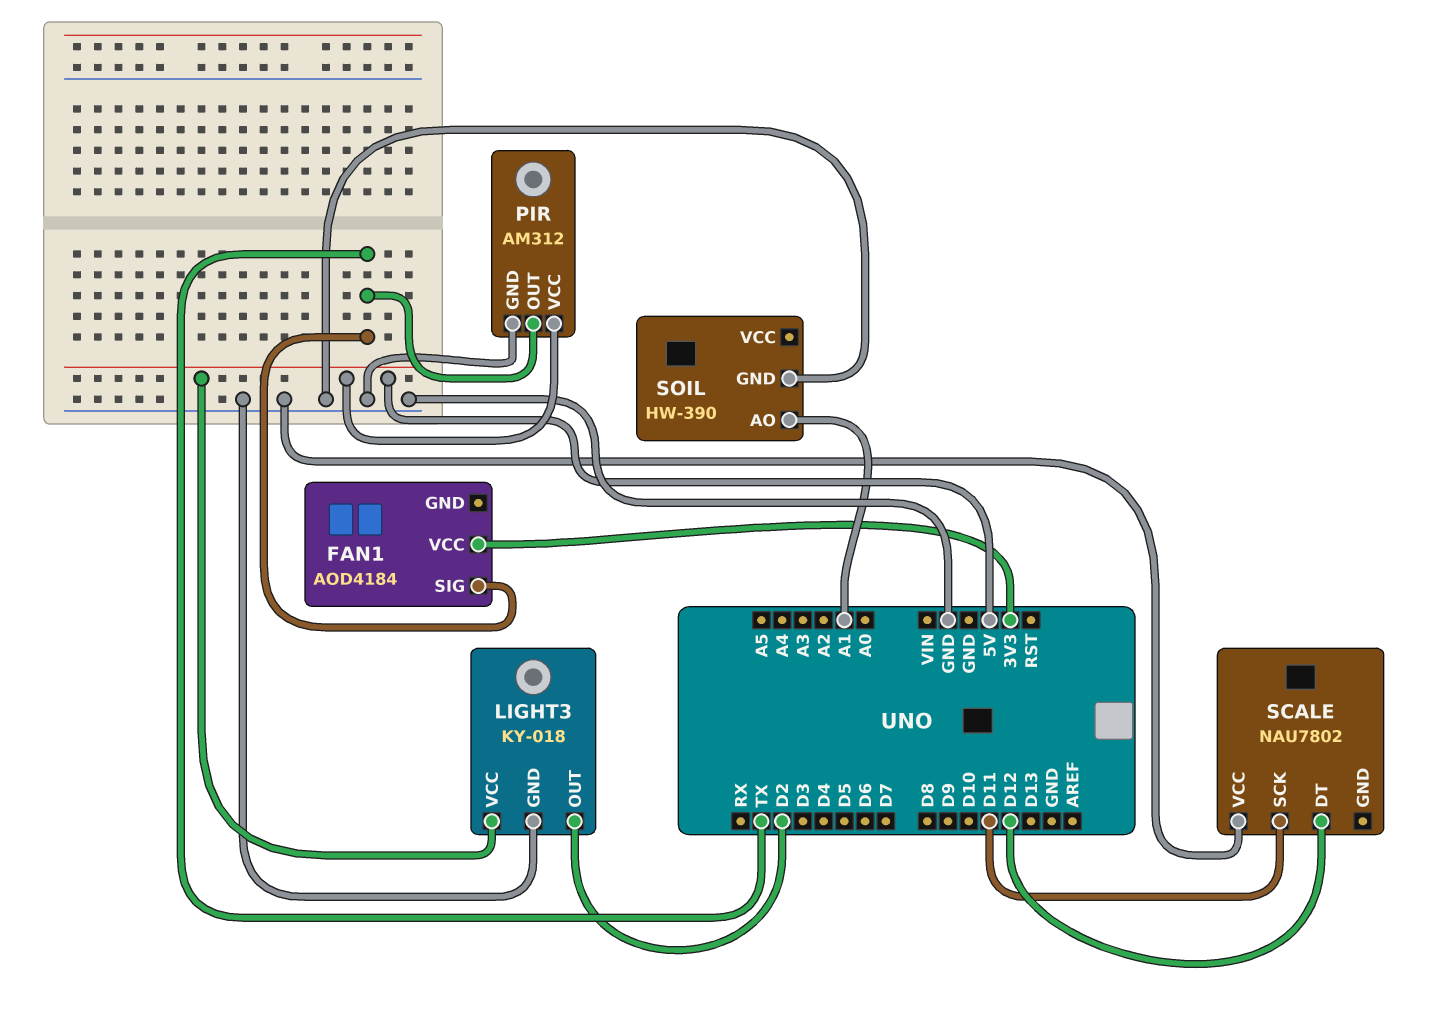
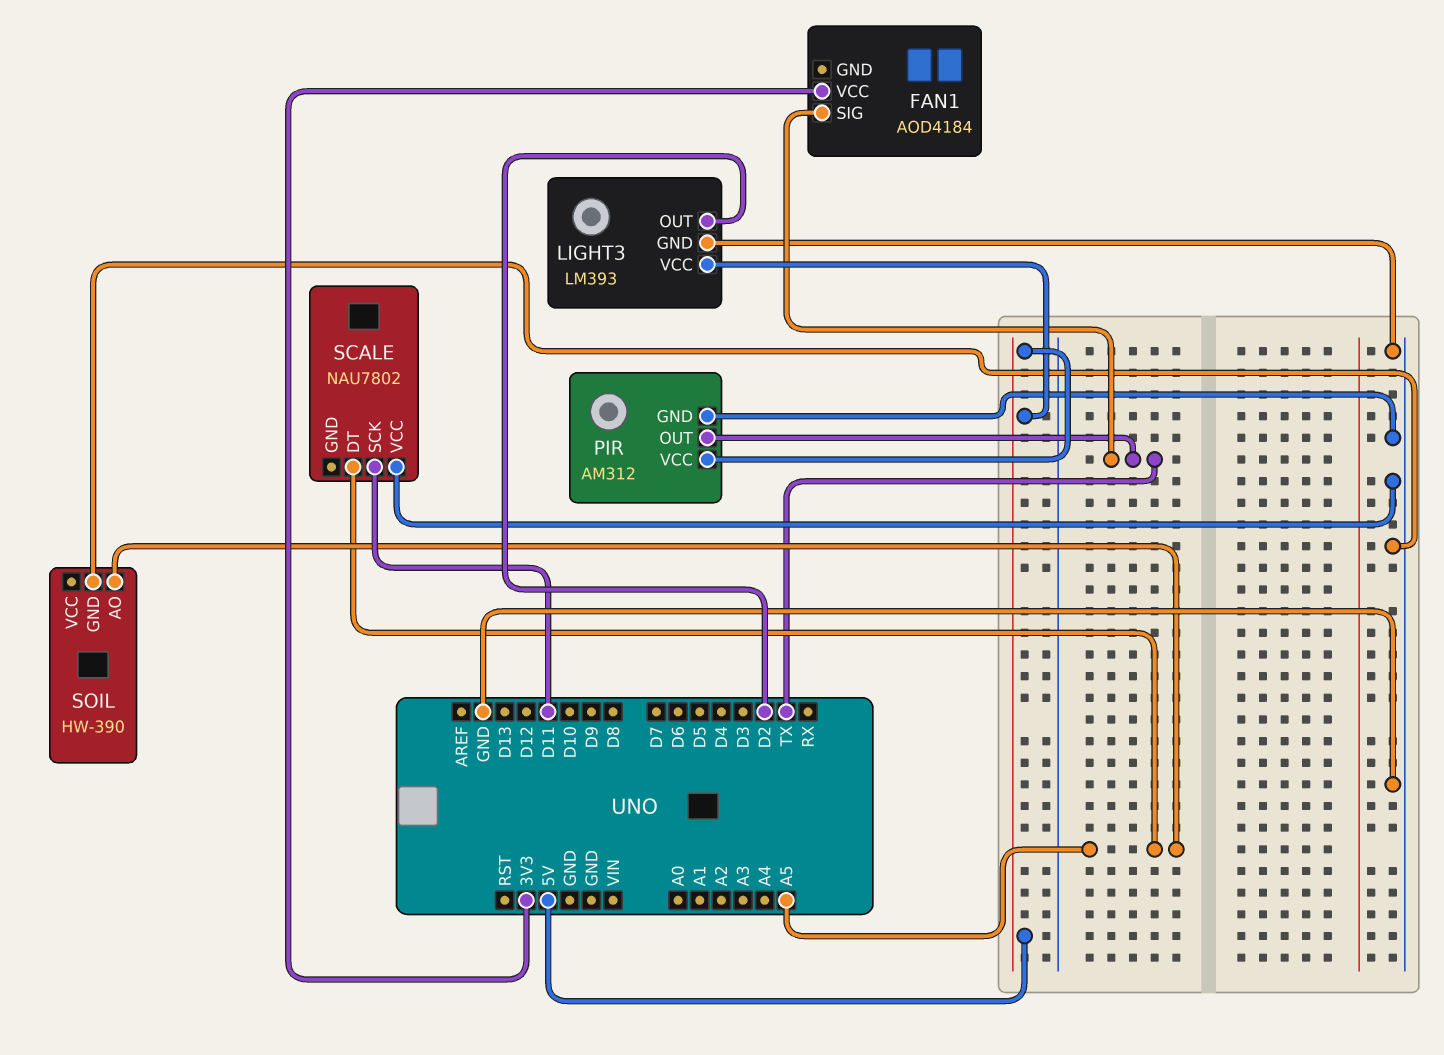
LIGHT3: KY-018 -> LM393
SCALE pin DT: D12 -> A5
SOIL pin AO: A1 -> A5

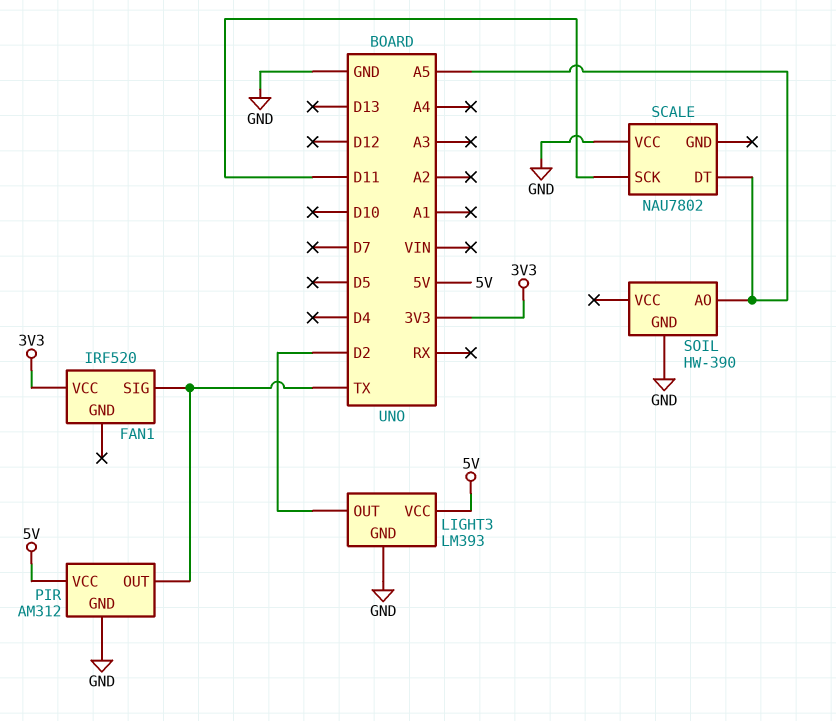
FAN1: AOD4184 -> IRF520

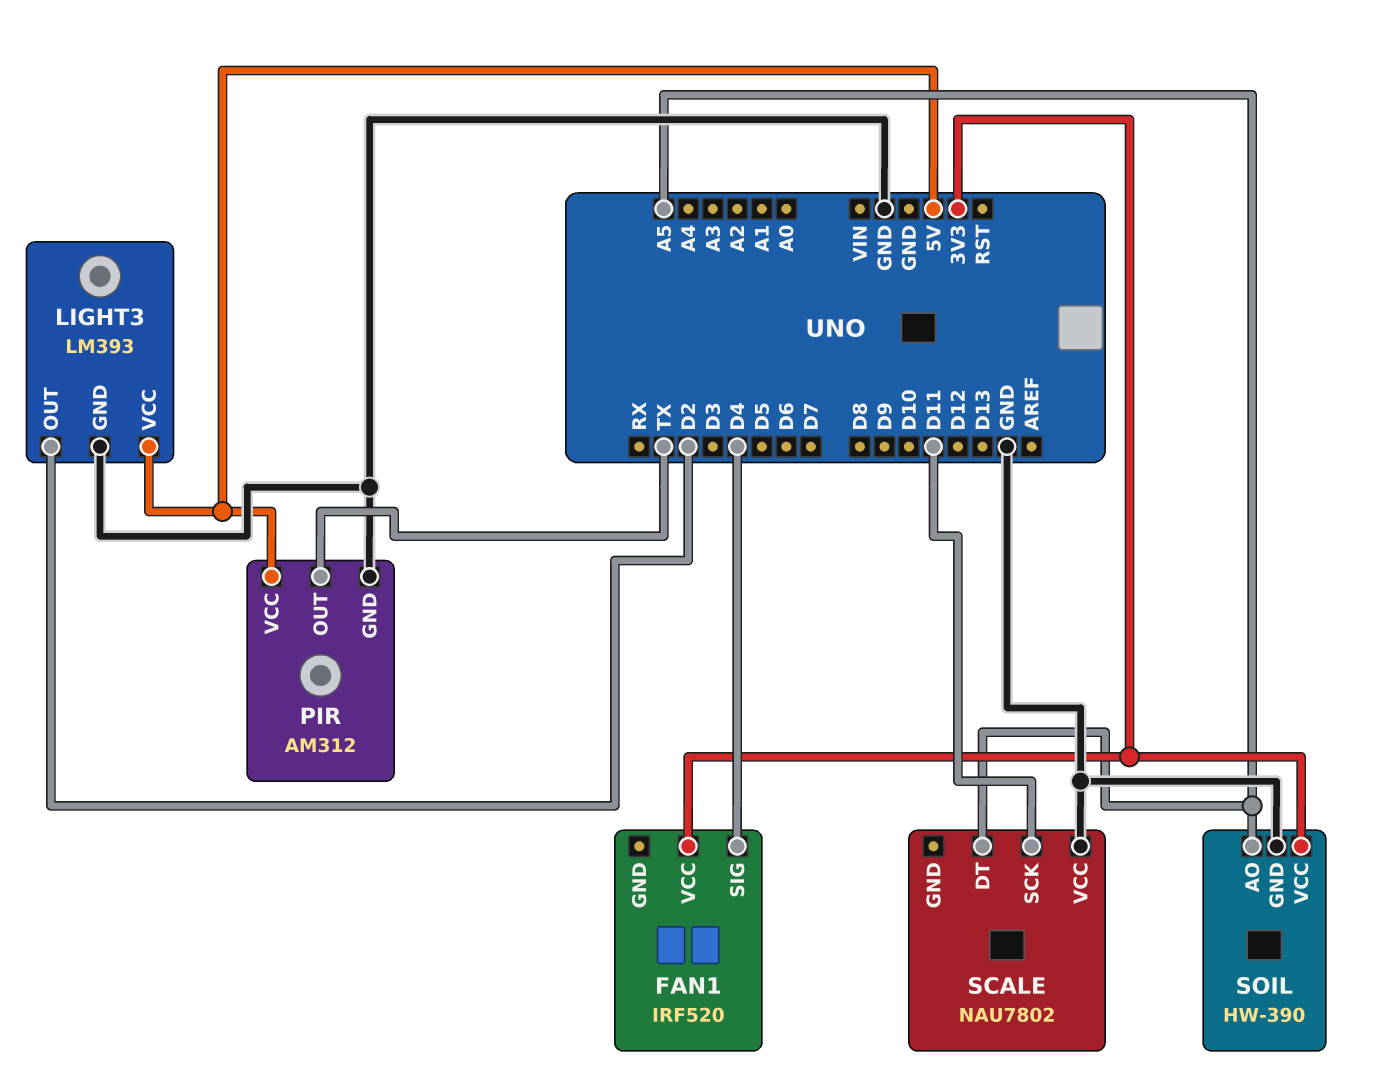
FAN1 pin SIG: TX -> D4
SOIL pin VCC: none -> 3V3

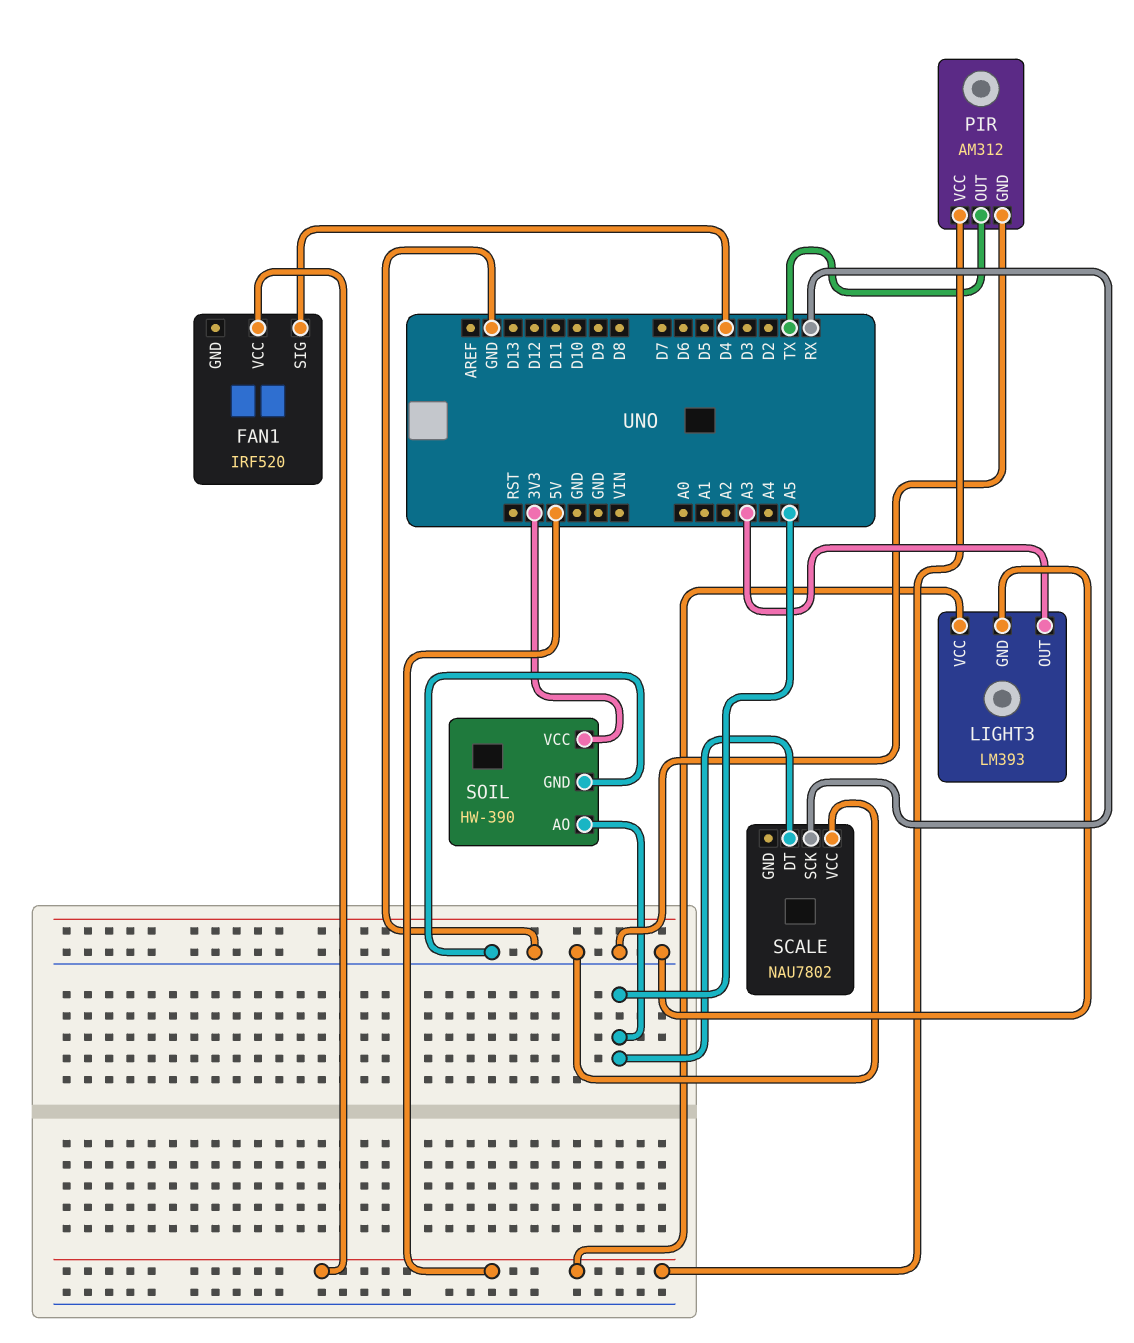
FAN1 pin VCC: 3V3 -> 5V
LIGHT3 pin OUT: D2 -> A3
SCALE pin SCK: D11 -> RX

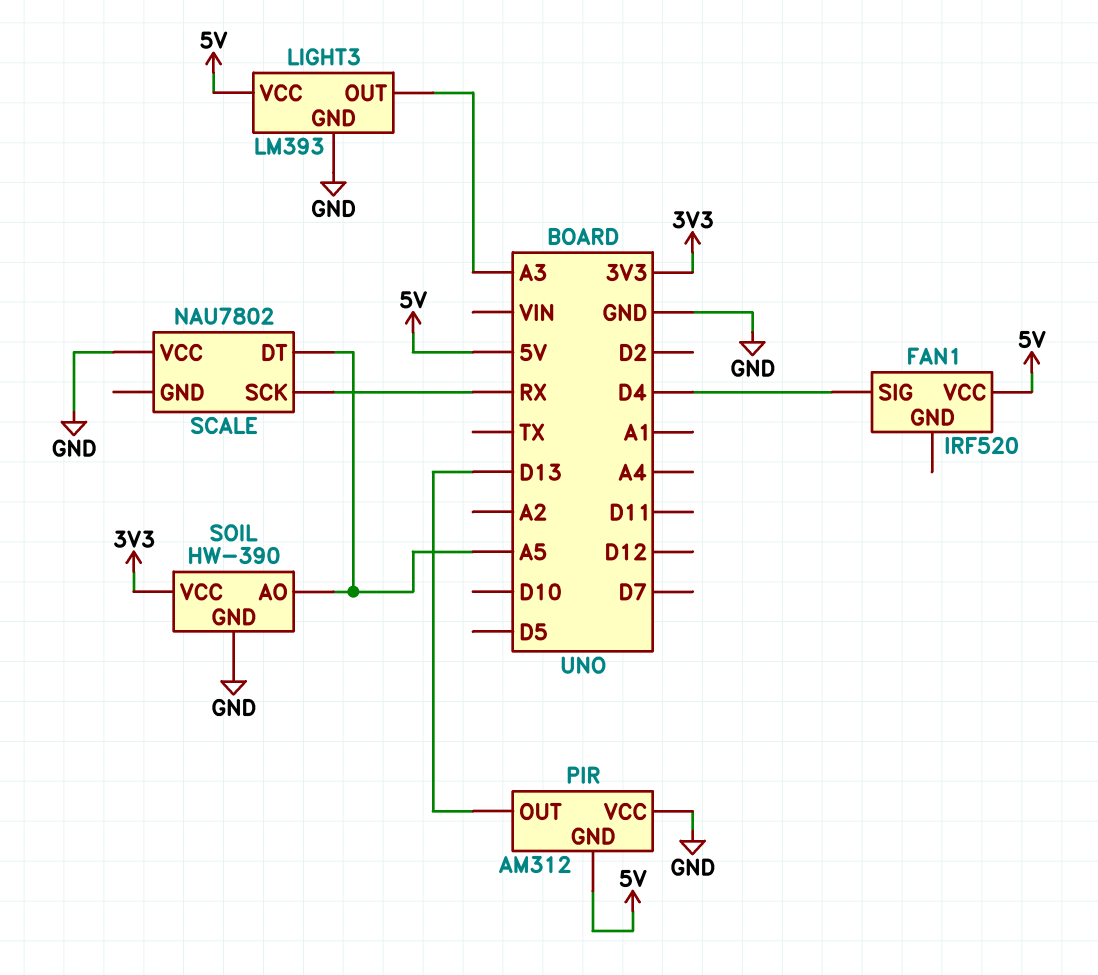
PIR pin GND: GND -> 5V
PIR pin OUT: TX -> D13
PIR pin VCC: 5V -> GND

